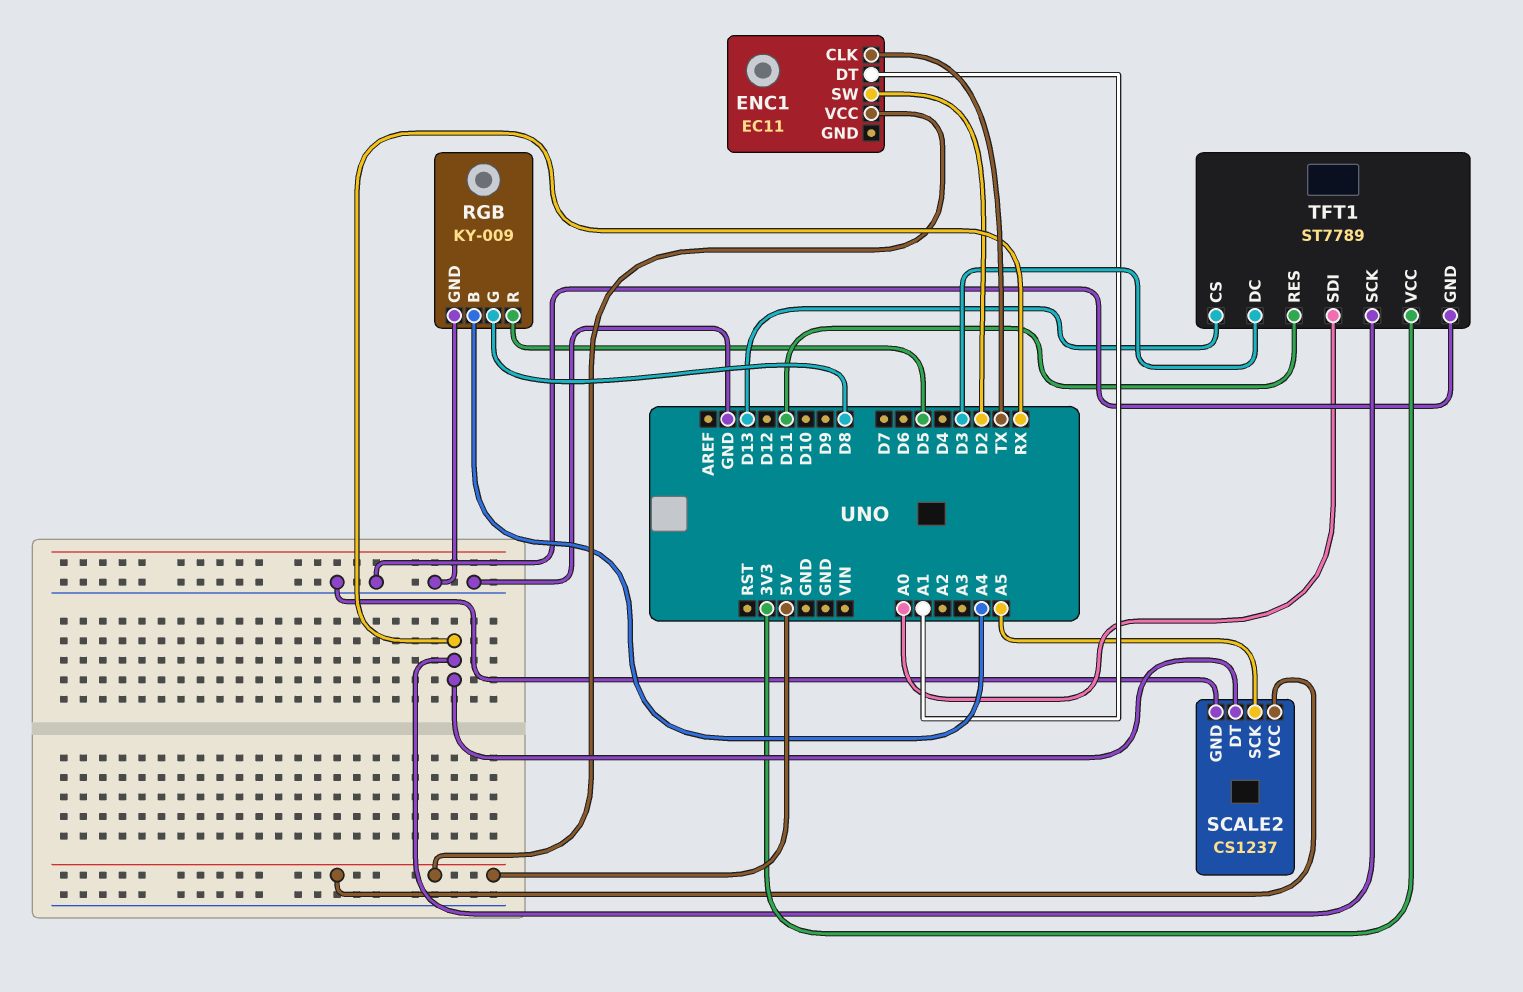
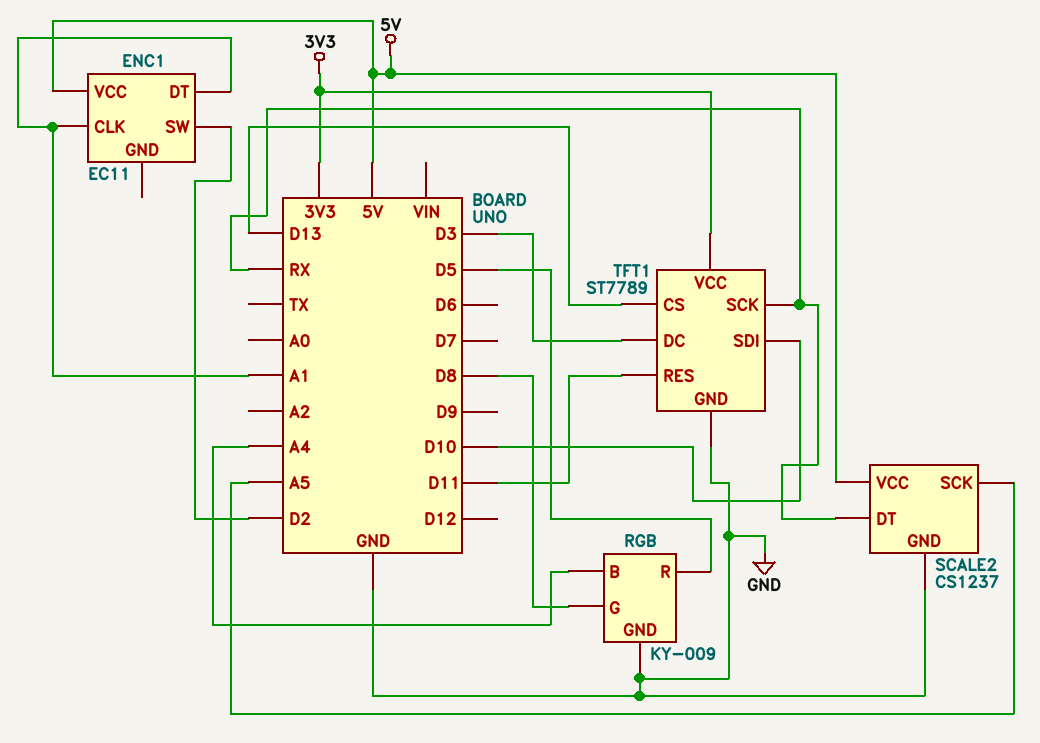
ENC1 pin CLK: TX -> A1
TFT1 pin SDI: A0 -> D10

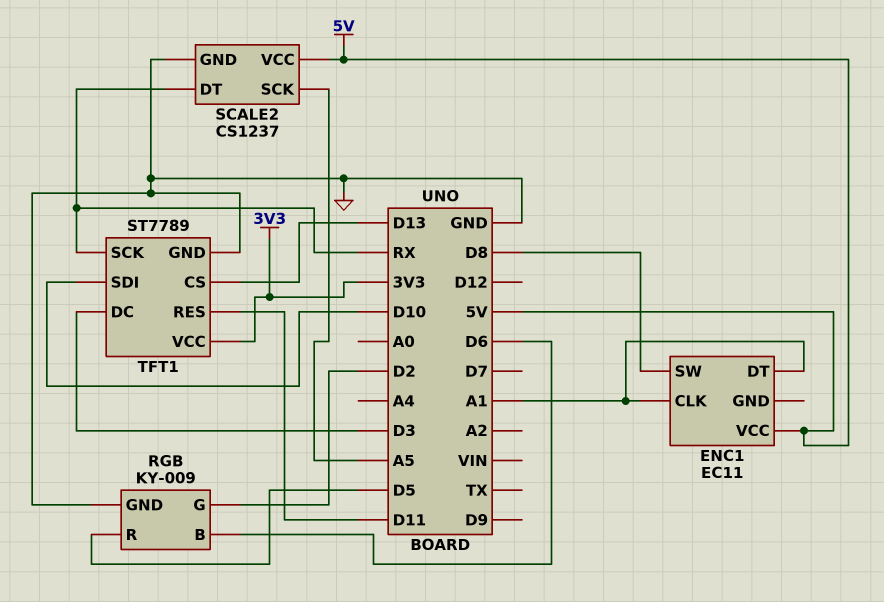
ENC1 pin SW: D2 -> D8
RGB pin B: A4 -> D6
RGB pin G: D8 -> D2

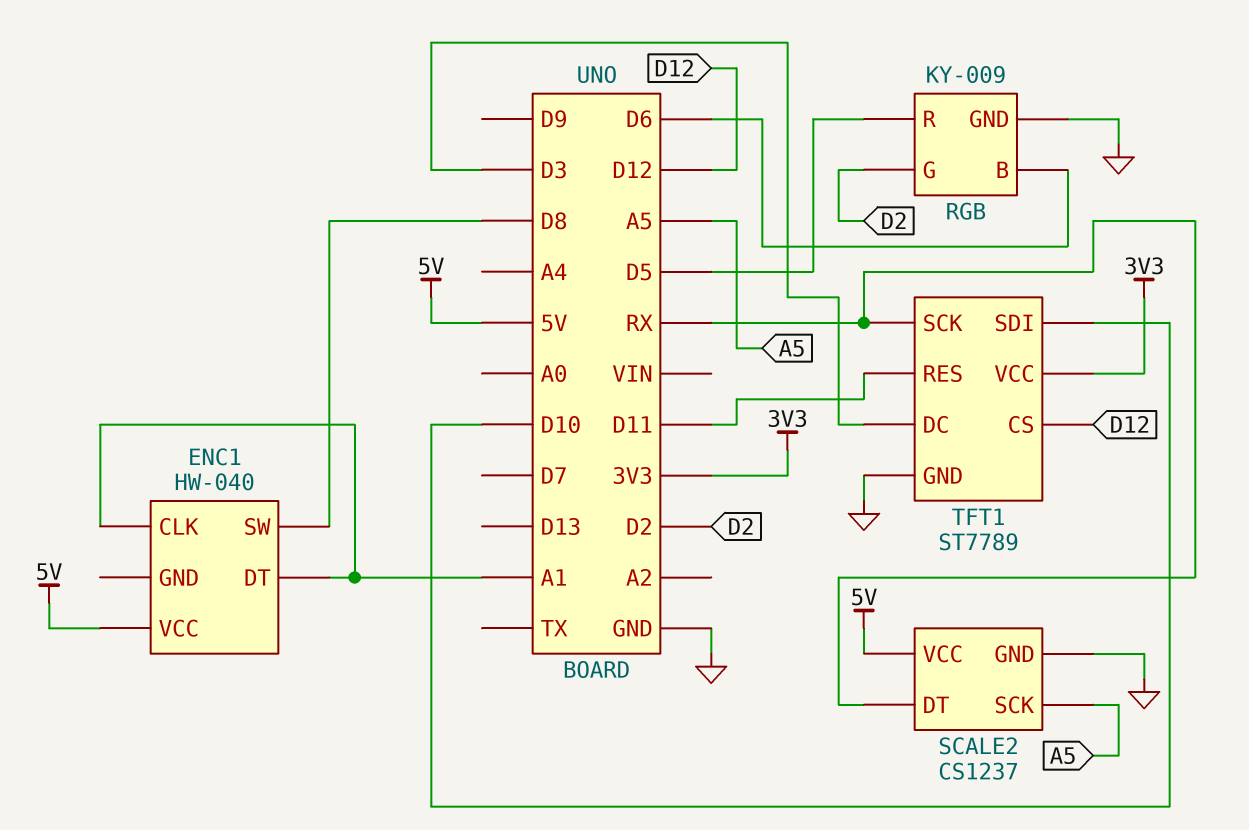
ENC1: EC11 -> HW-040
TFT1 pin CS: D13 -> D12

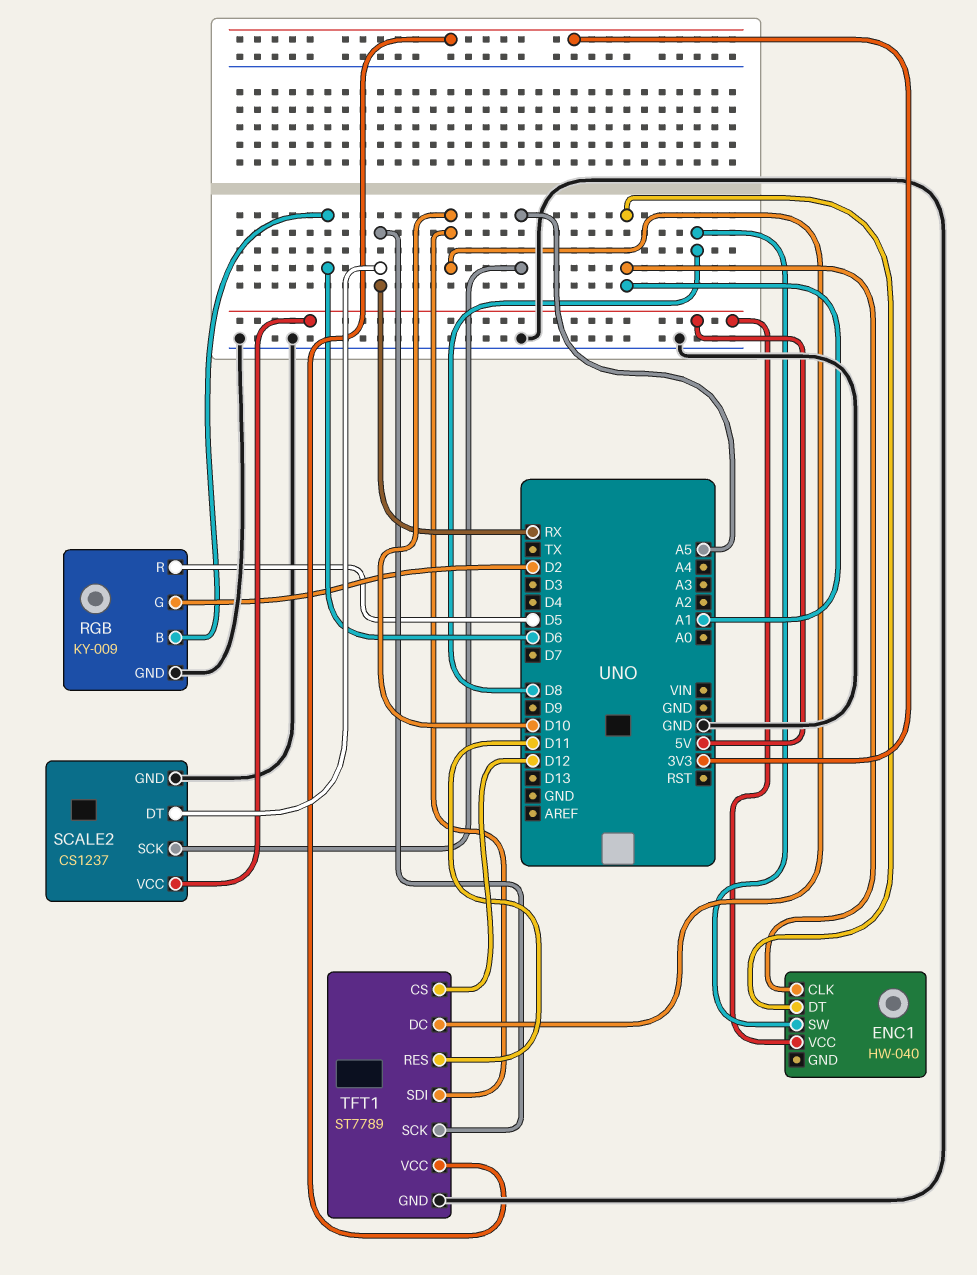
TFT1 pin DC: D3 -> D10

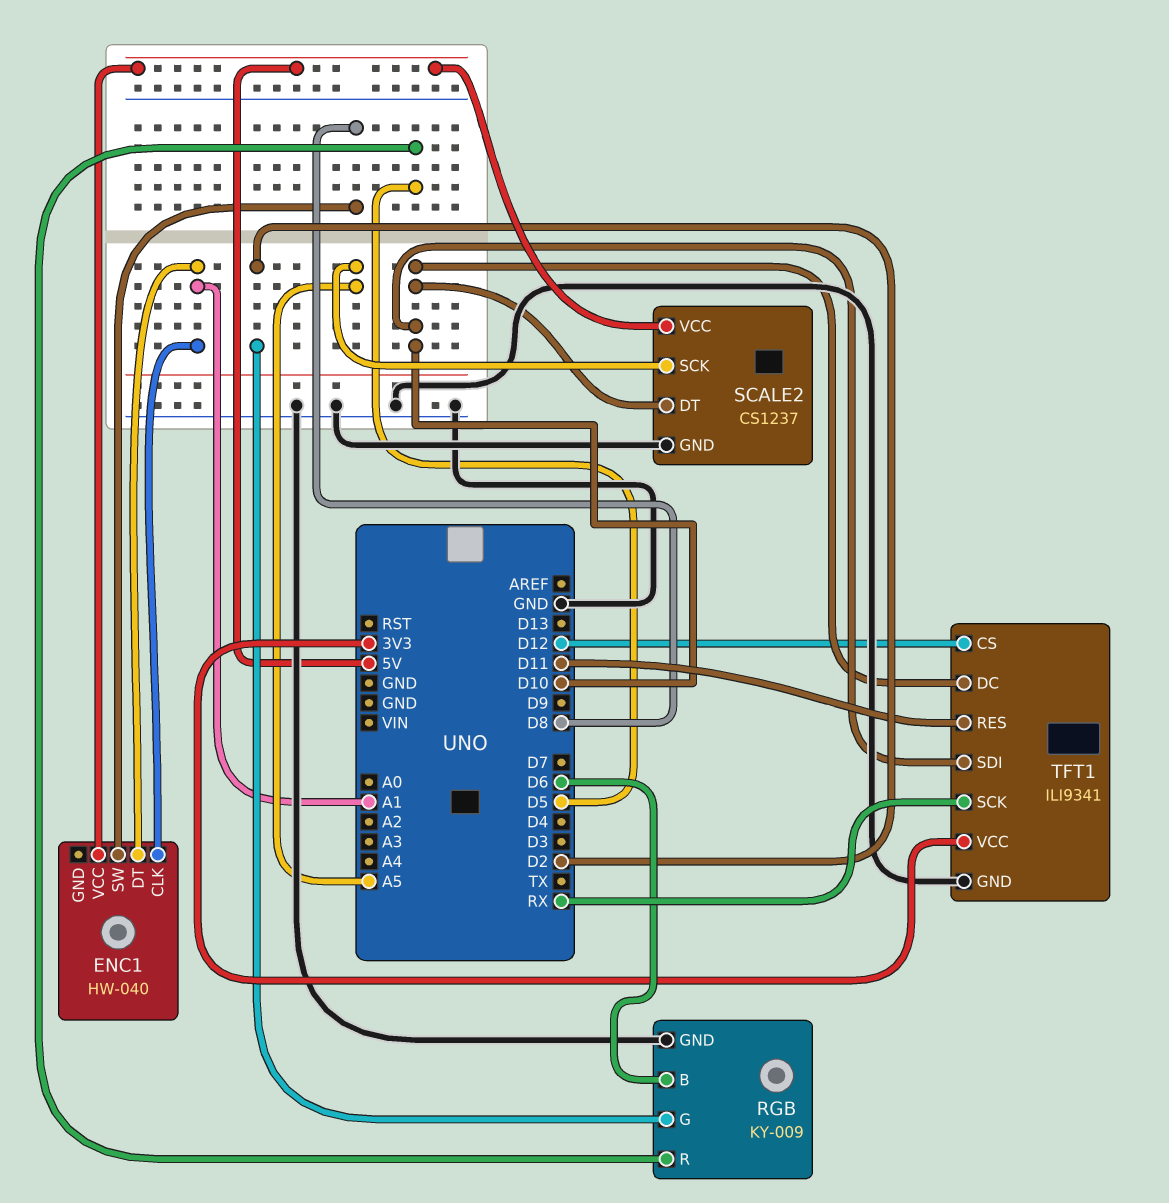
SCALE2 pin DT: RX -> D10
TFT1: ST7789 -> ILI9341

